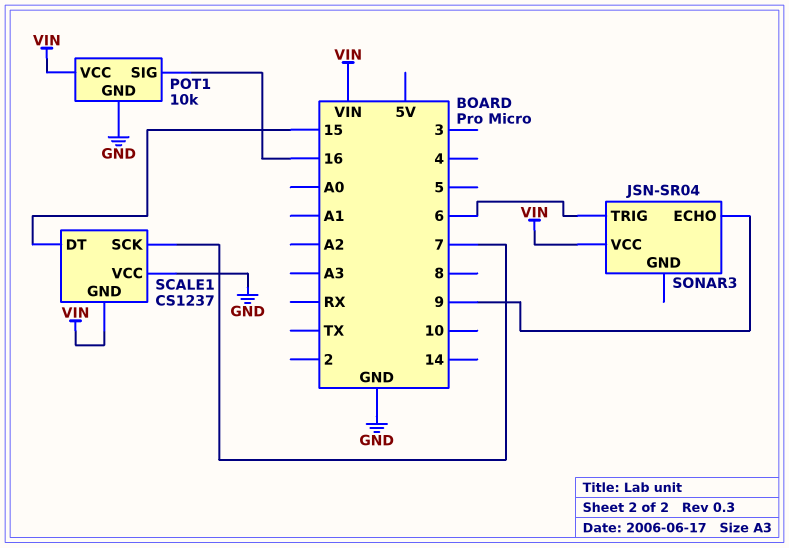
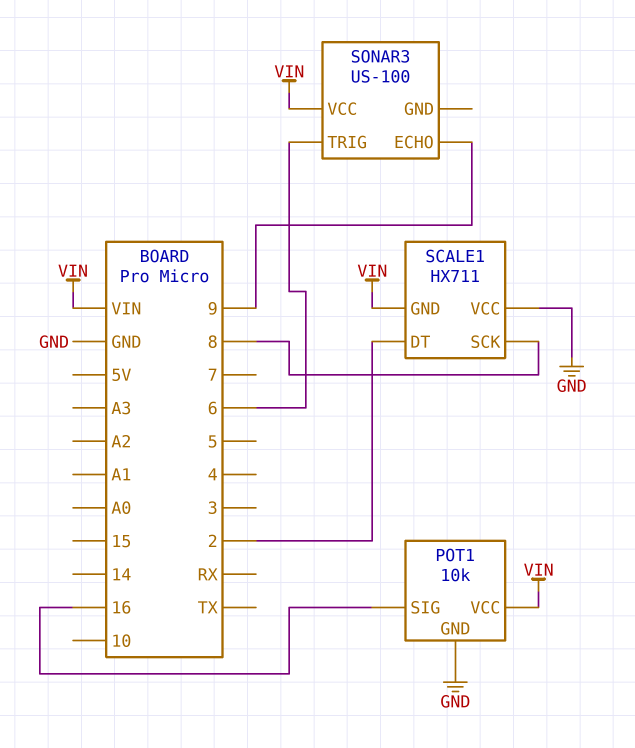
SCALE1: CS1237 -> HX711
SCALE1 pin DT: 15 -> 2
SCALE1 pin SCK: 7 -> 8
SONAR3: JSN-SR04 -> US-100

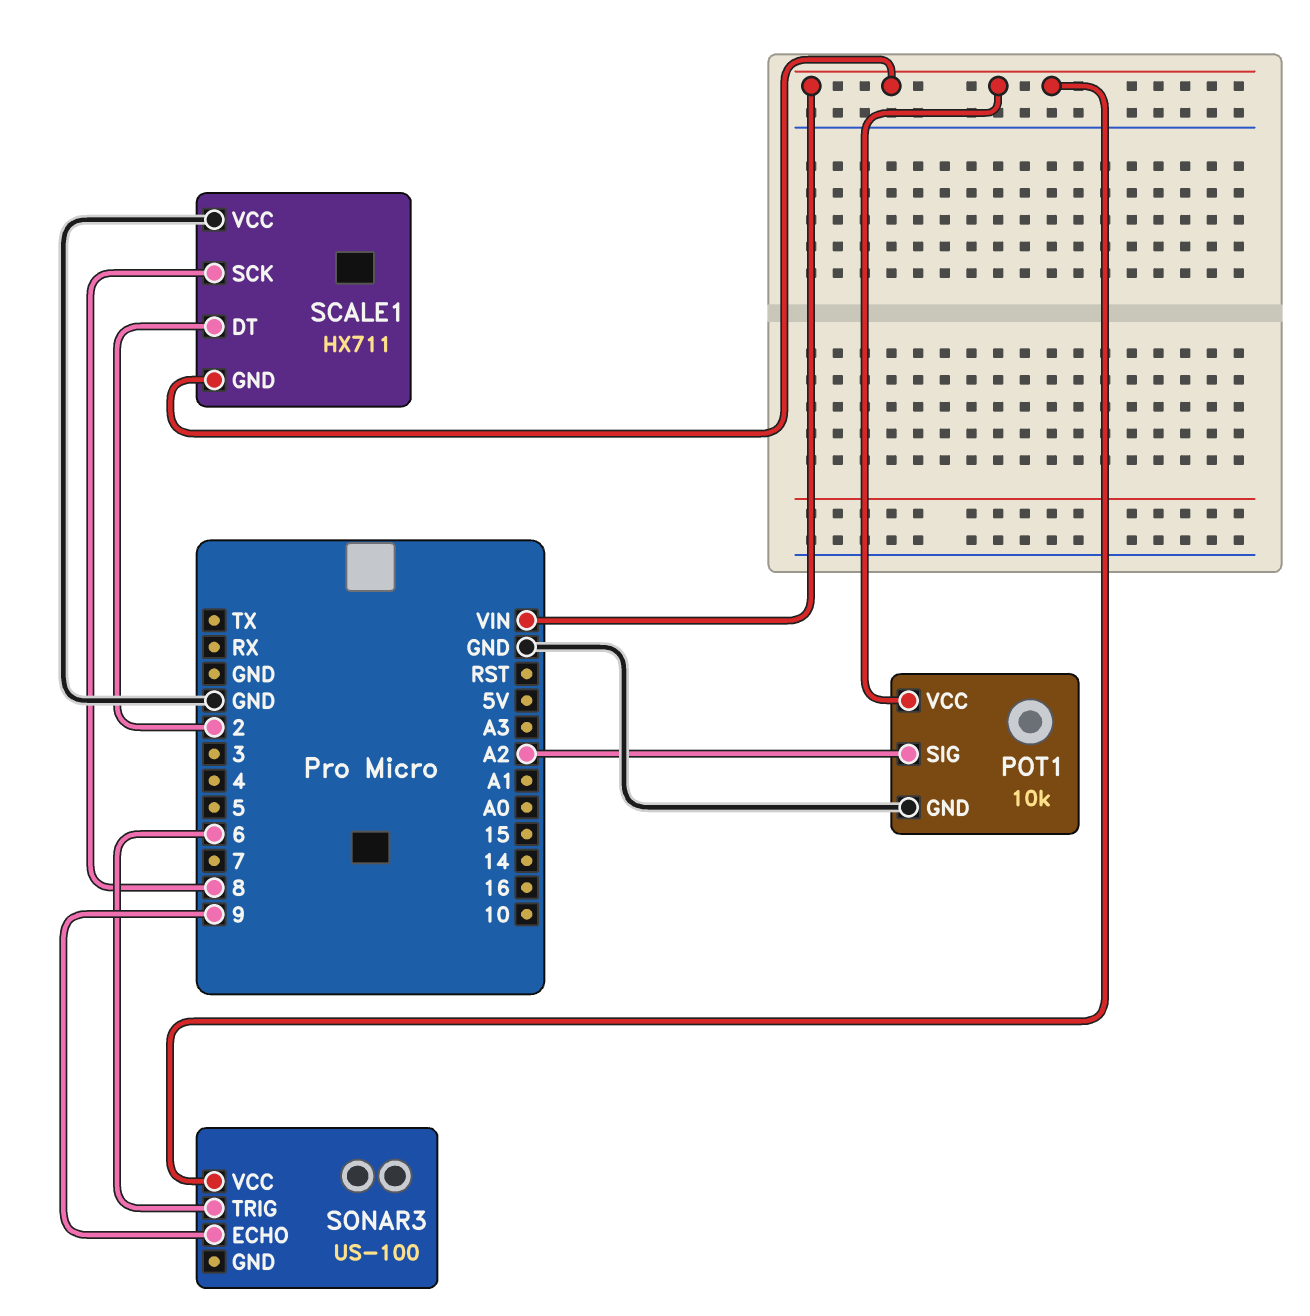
POT1 pin SIG: 16 -> A2

